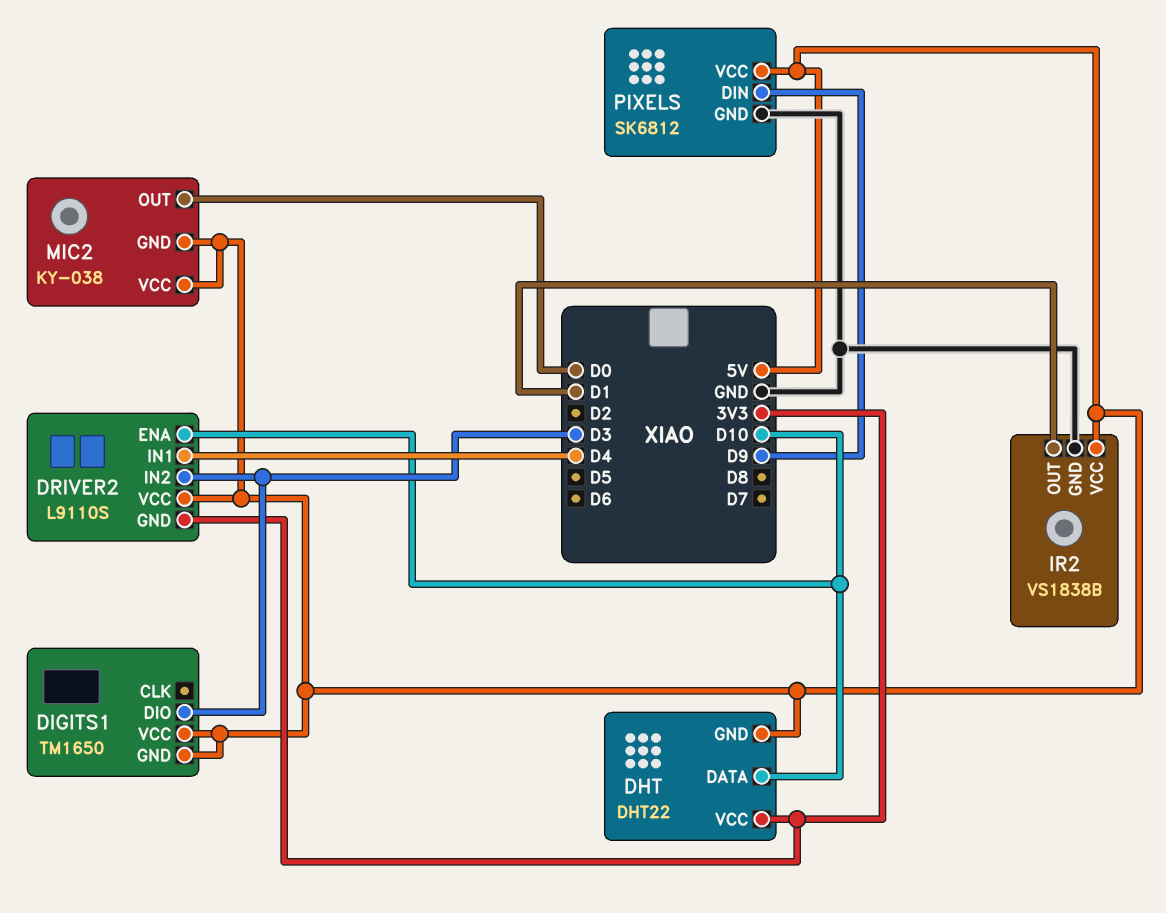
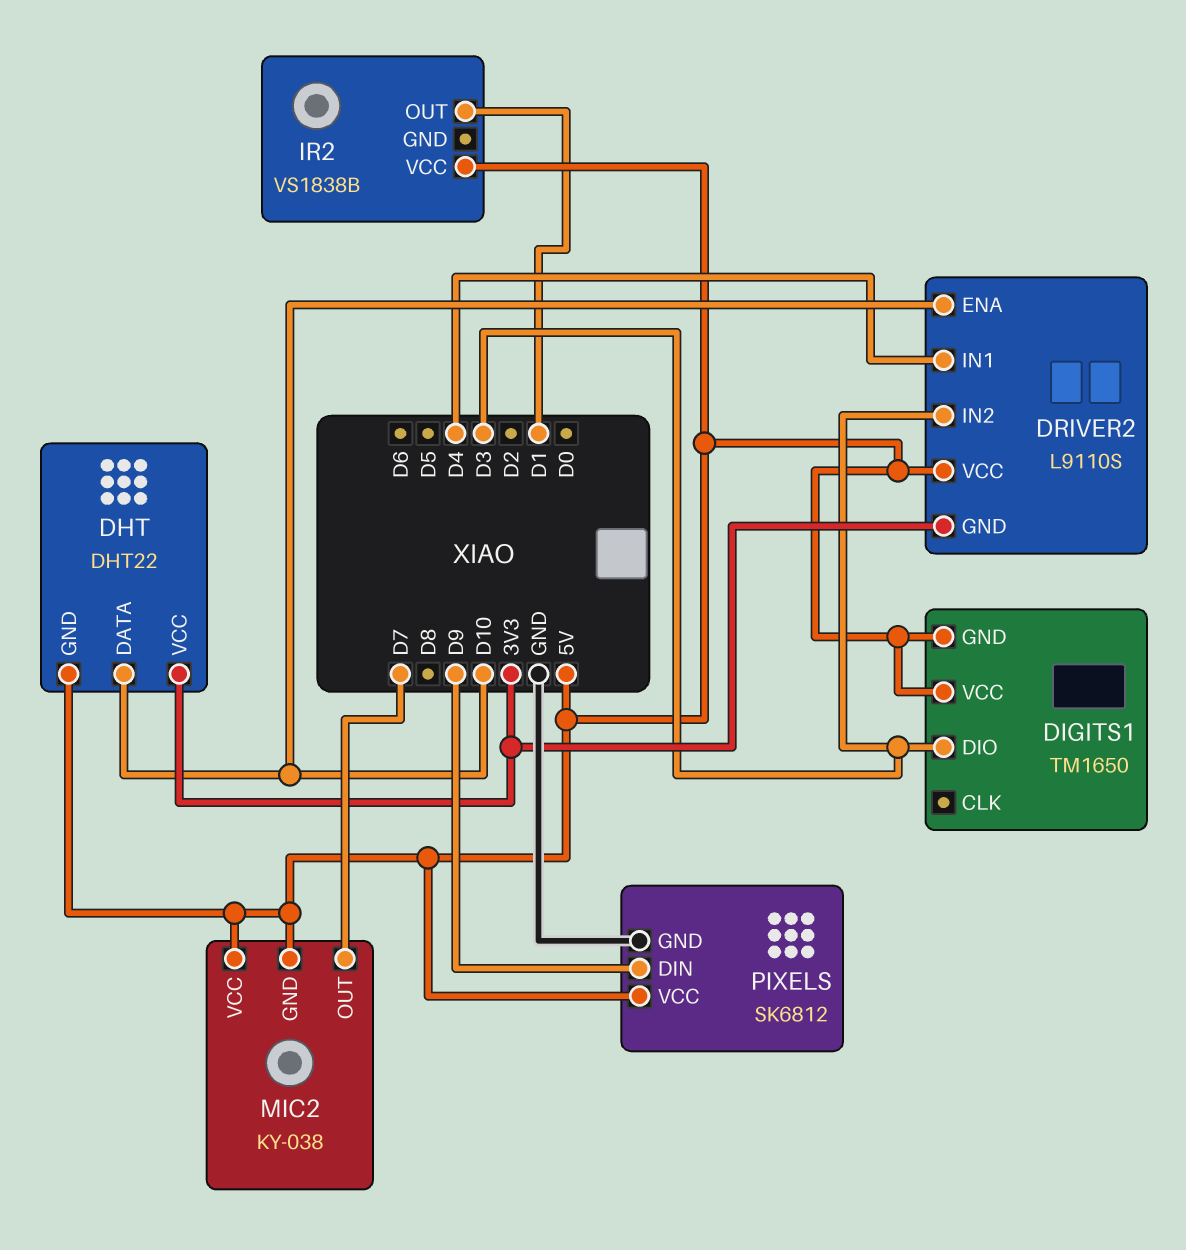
IR2 pin GND: GND -> none
MIC2 pin OUT: D0 -> D7

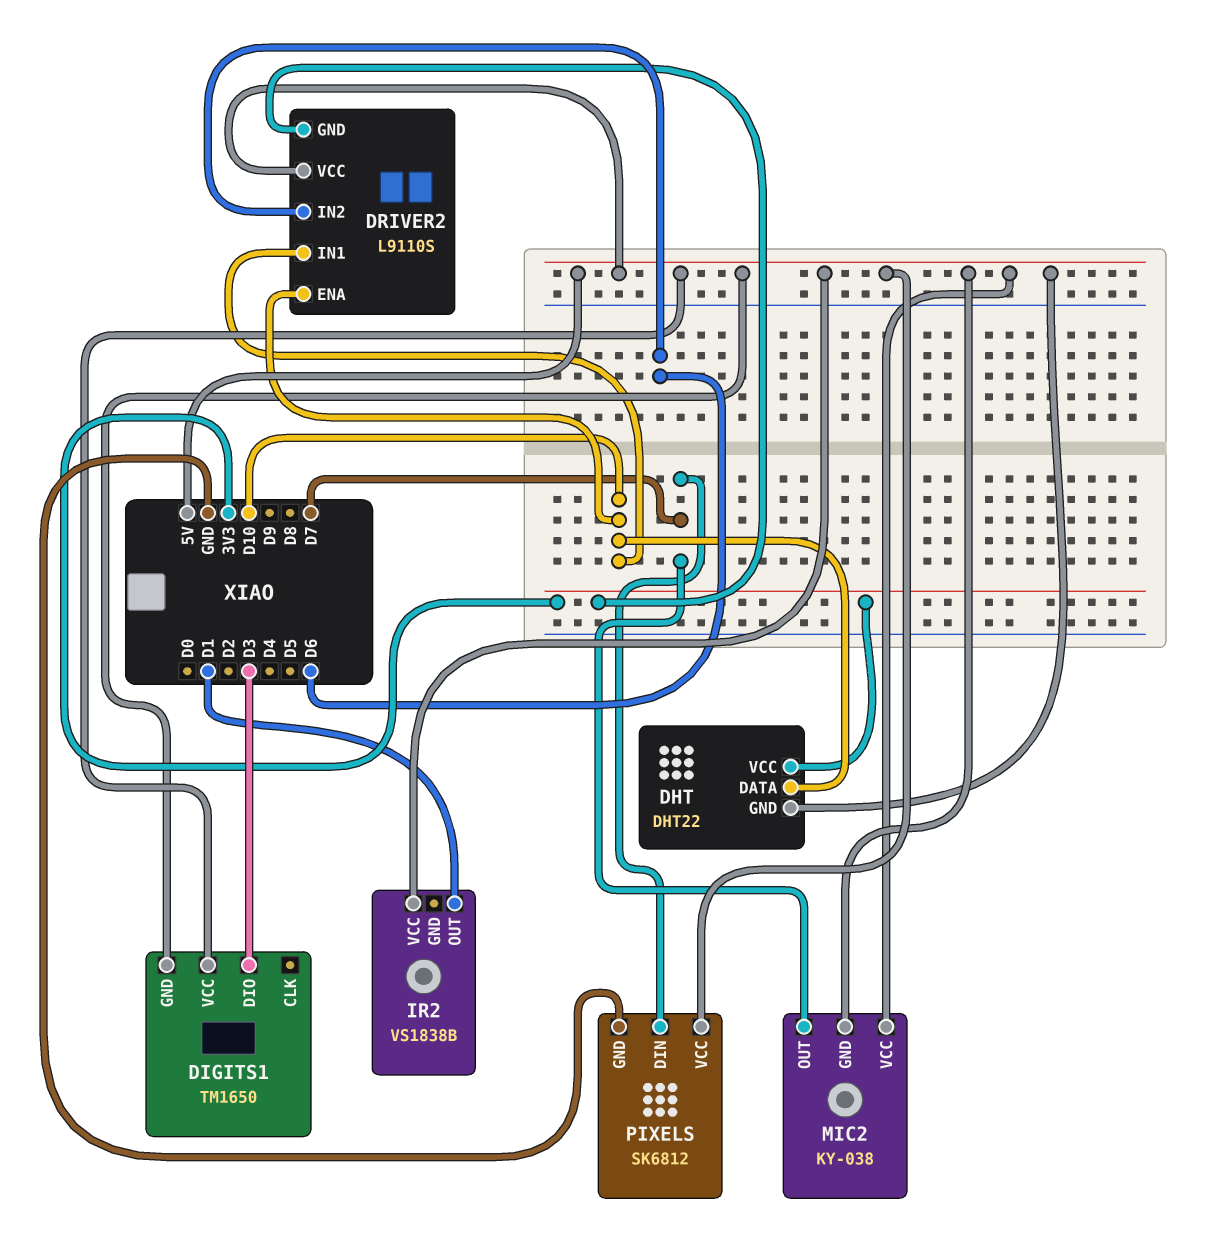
DRIVER2 pin IN1: D4 -> D10
DRIVER2 pin IN2: D3 -> D6
PIXELS pin DIN: D9 -> D7

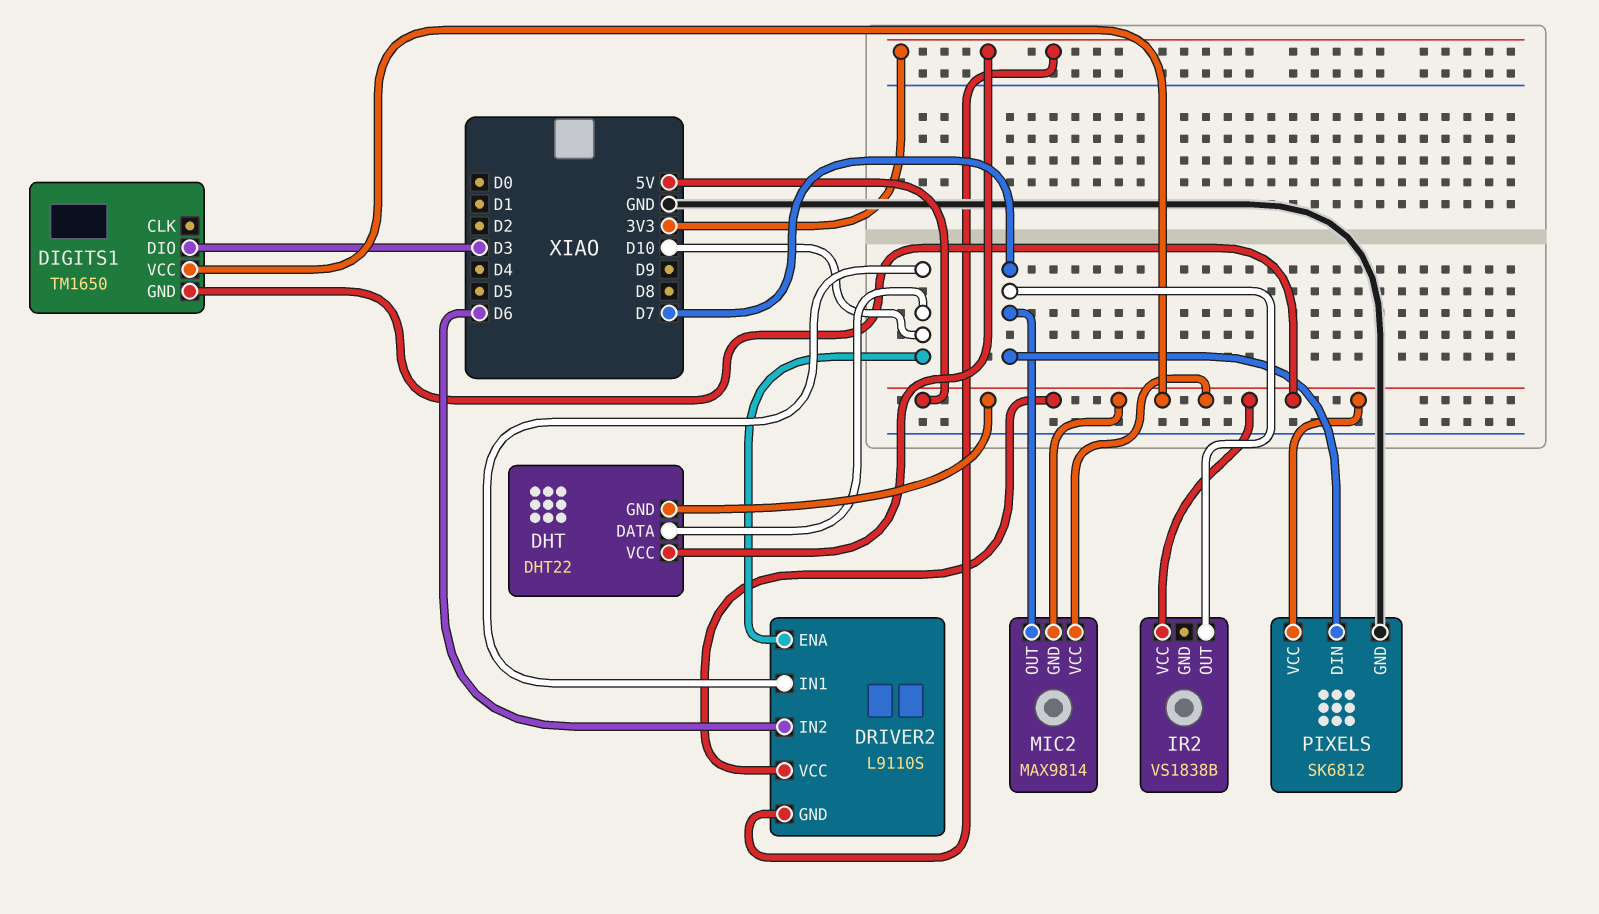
IR2 pin OUT: D1 -> D7
MIC2: KY-038 -> MAX9814

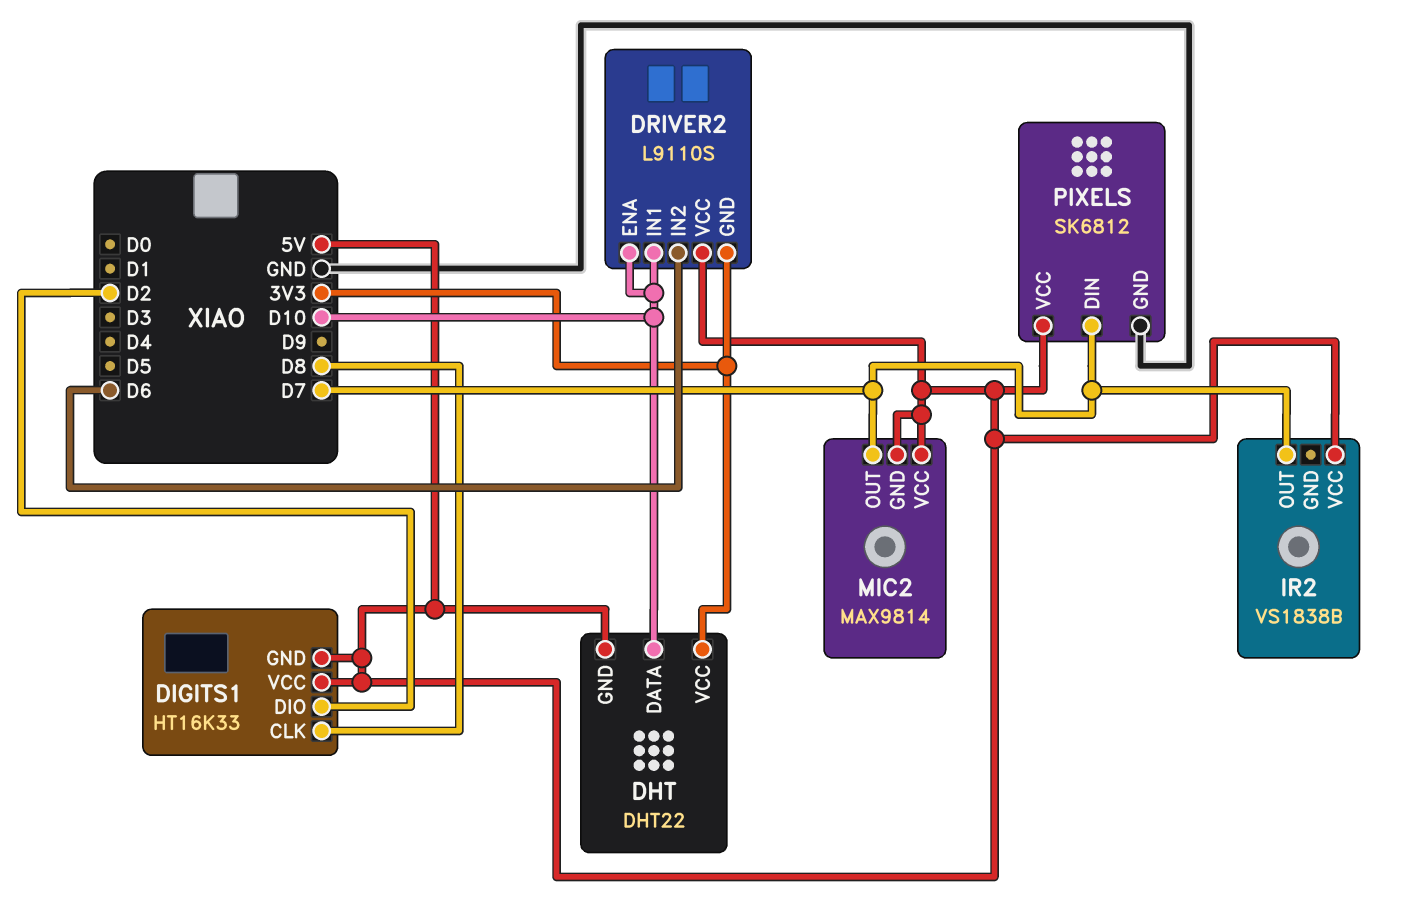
DIGITS1: TM1650 -> HT16K33
DIGITS1 pin CLK: none -> D8
DIGITS1 pin DIO: D3 -> D2

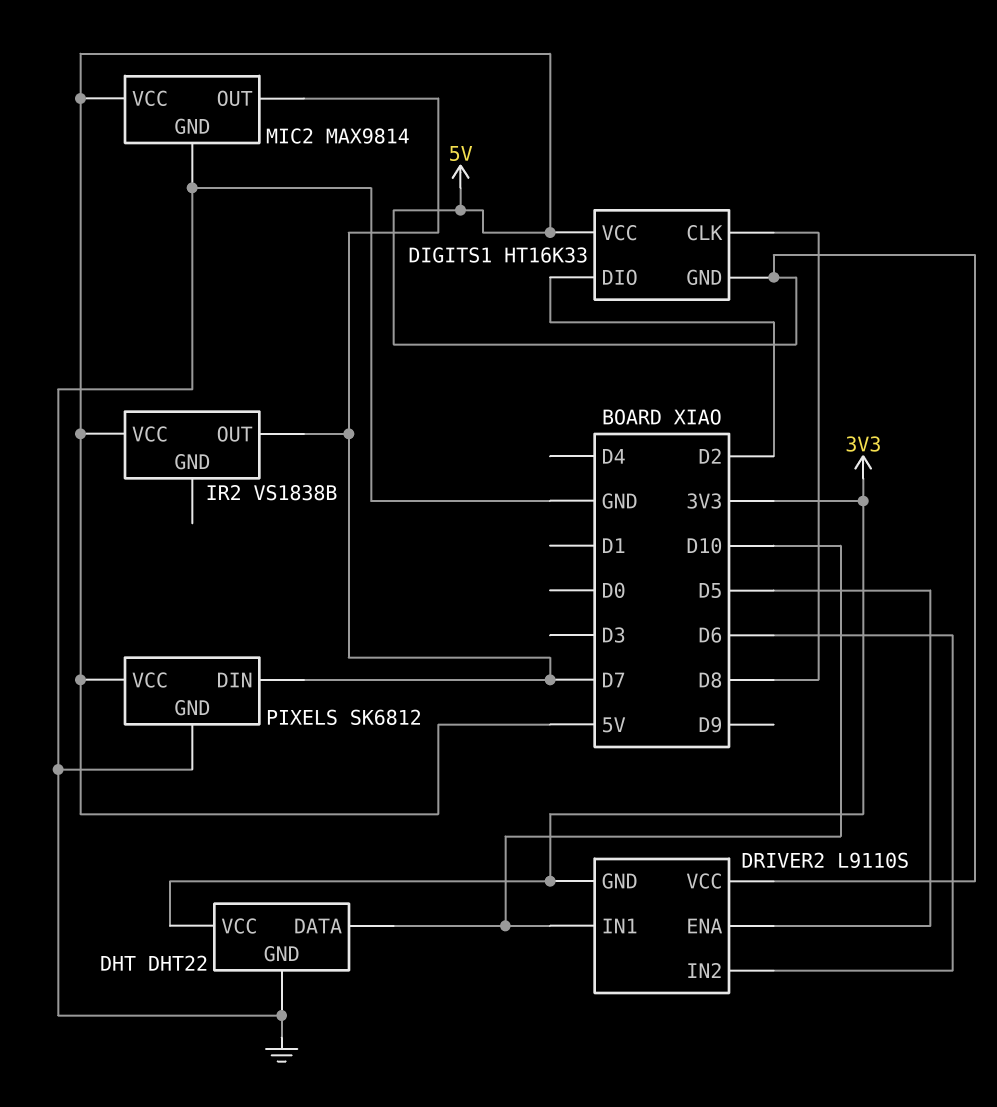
DHT pin GND: 5V -> GND
DRIVER2 pin ENA: D10 -> D5
MIC2 pin GND: 5V -> GND

